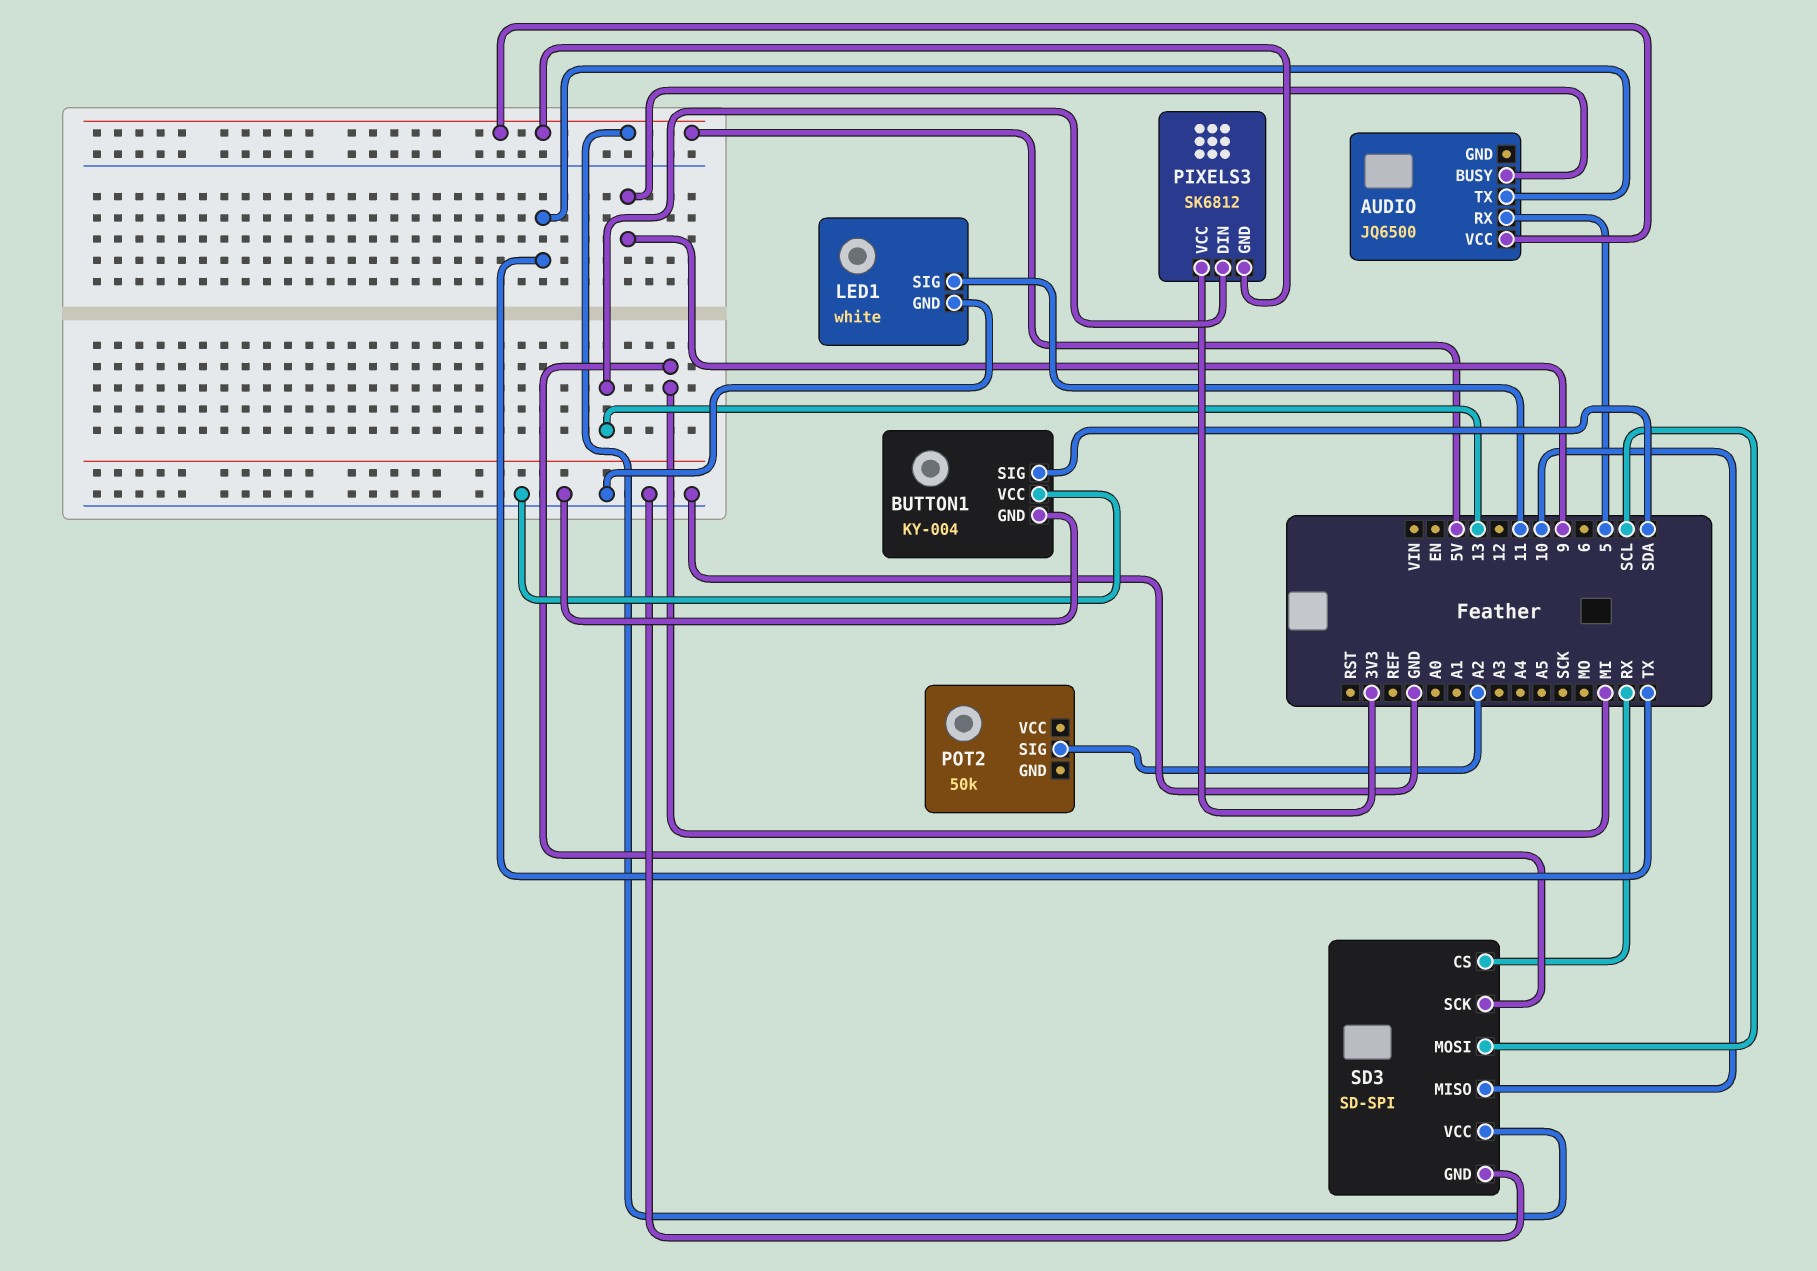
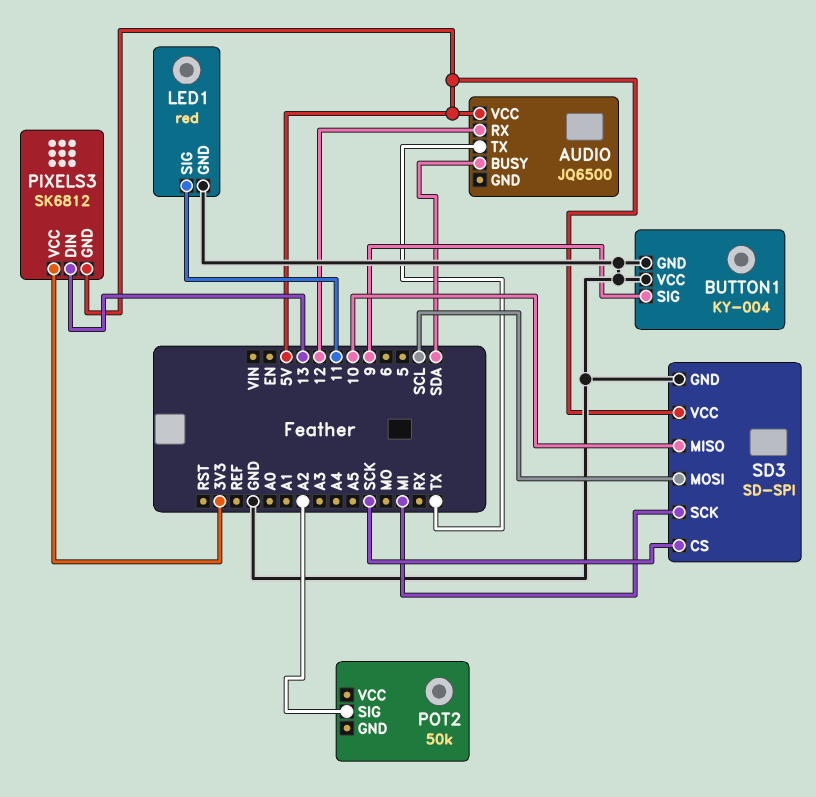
AUDIO pin BUSY: 9 -> SDA
AUDIO pin RX: 5 -> 12
BUTTON1 pin SIG: SDA -> 9
LED1: white -> red
SD3 pin CS: RX -> SCK

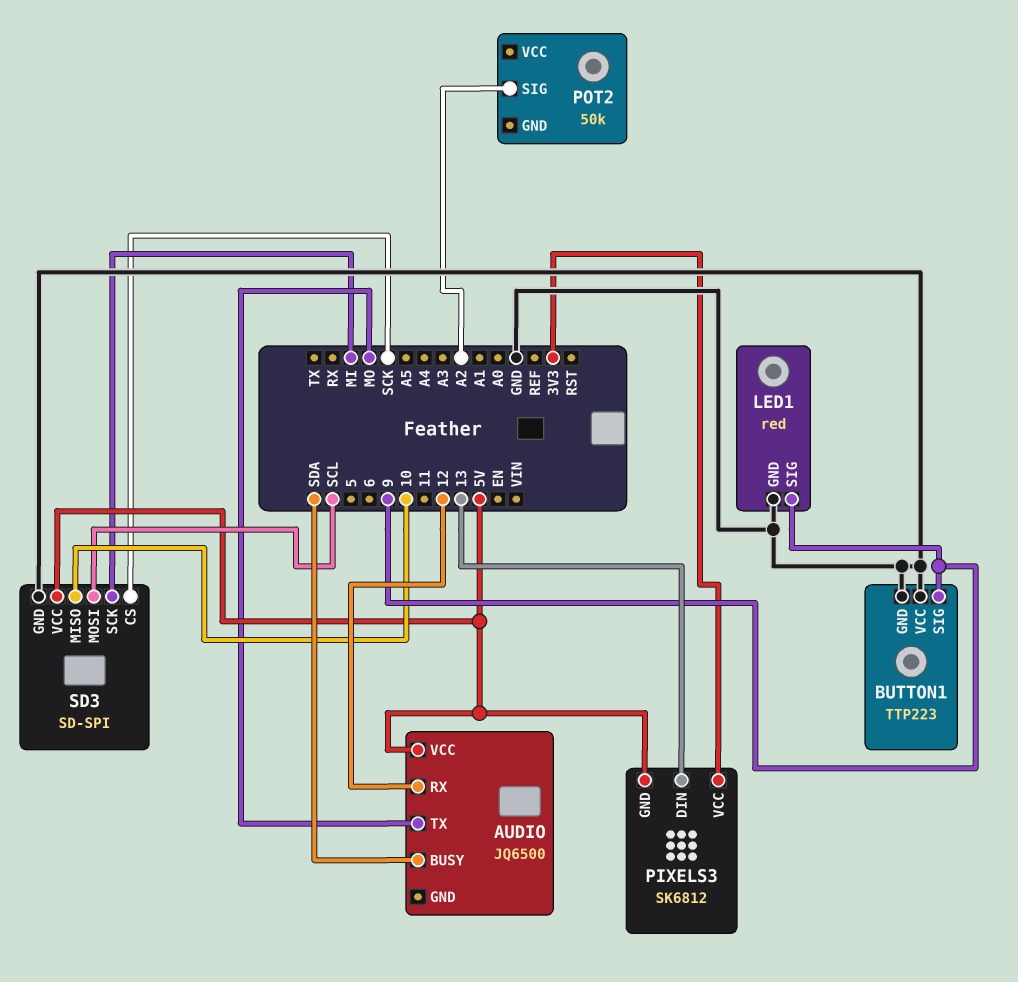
AUDIO pin TX: TX -> MO
BUTTON1: KY-004 -> TTP223
LED1 pin SIG: 11 -> 9

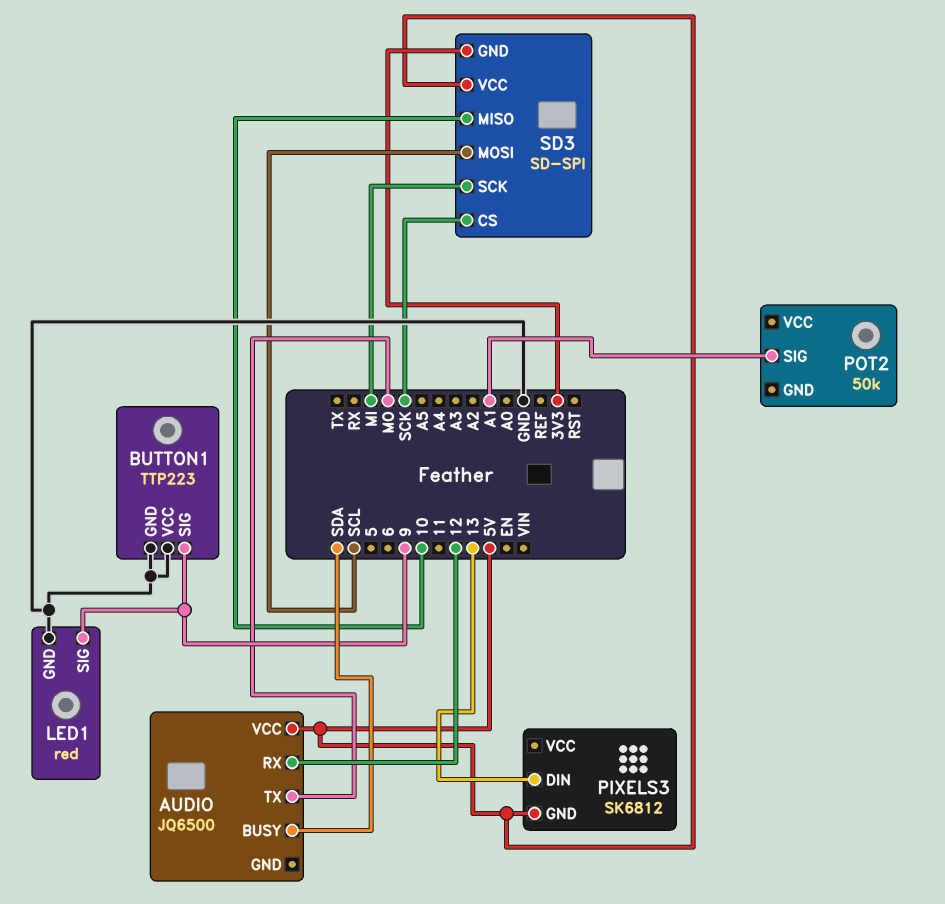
PIXELS3 pin VCC: 3V3 -> none
POT2 pin SIG: A2 -> A1
SD3 pin GND: GND -> 3V3

